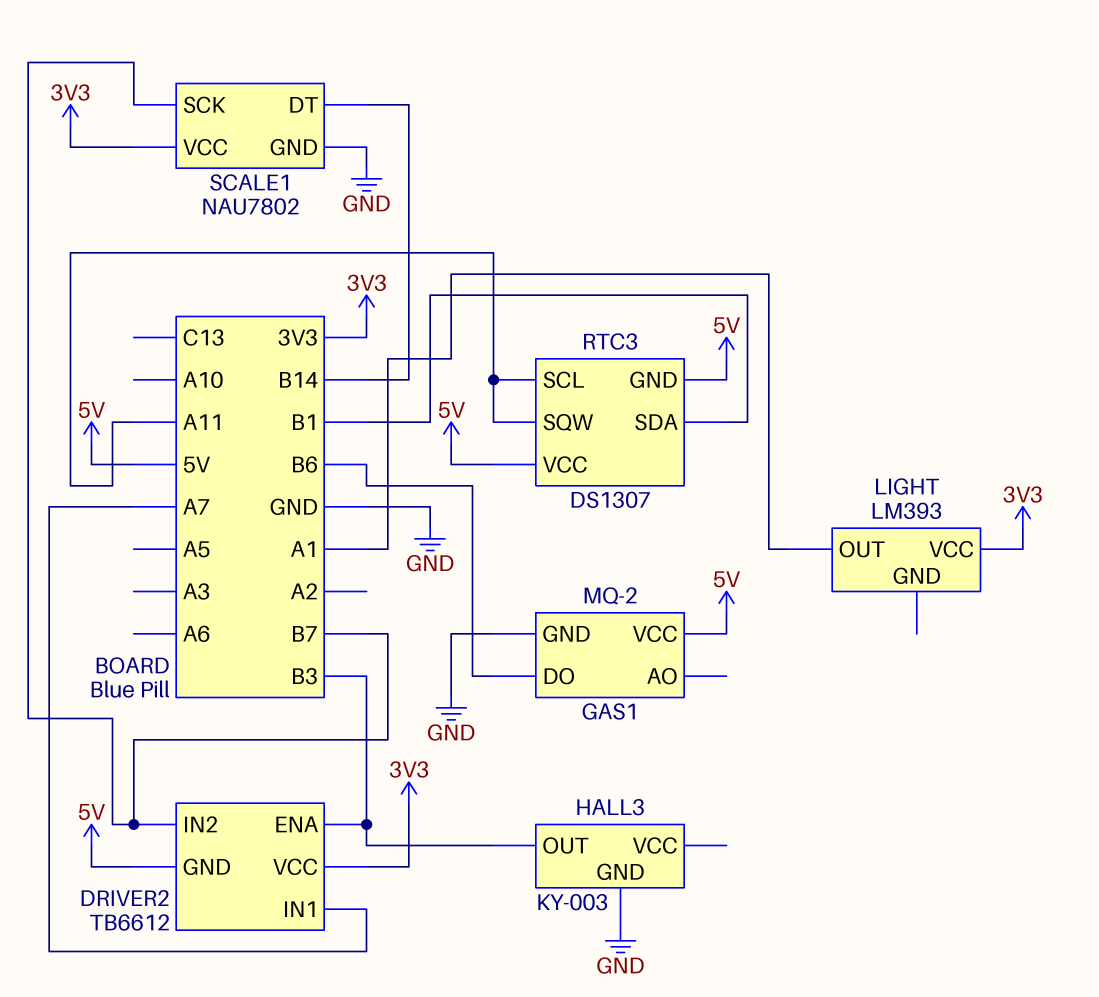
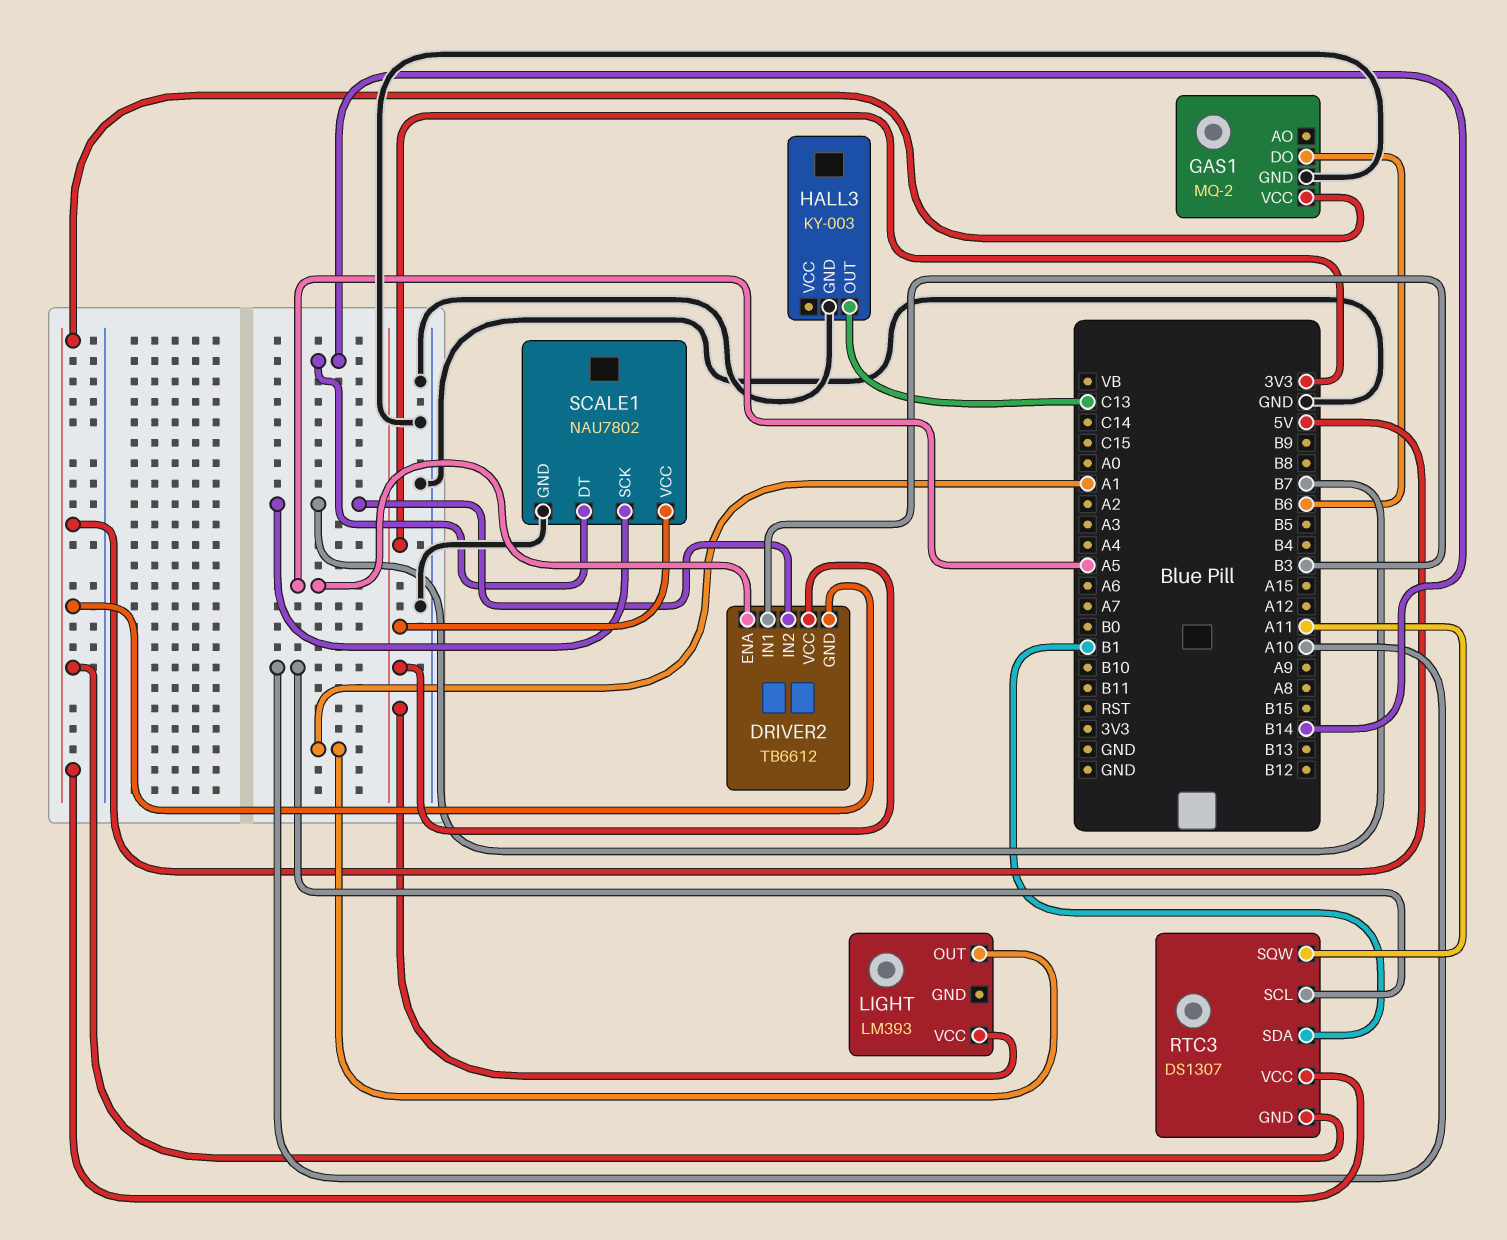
DRIVER2 pin ENA: B3 -> A5
DRIVER2 pin IN1: A7 -> B3
HALL3 pin OUT: B3 -> C13
RTC3 pin SCL: A11 -> A10

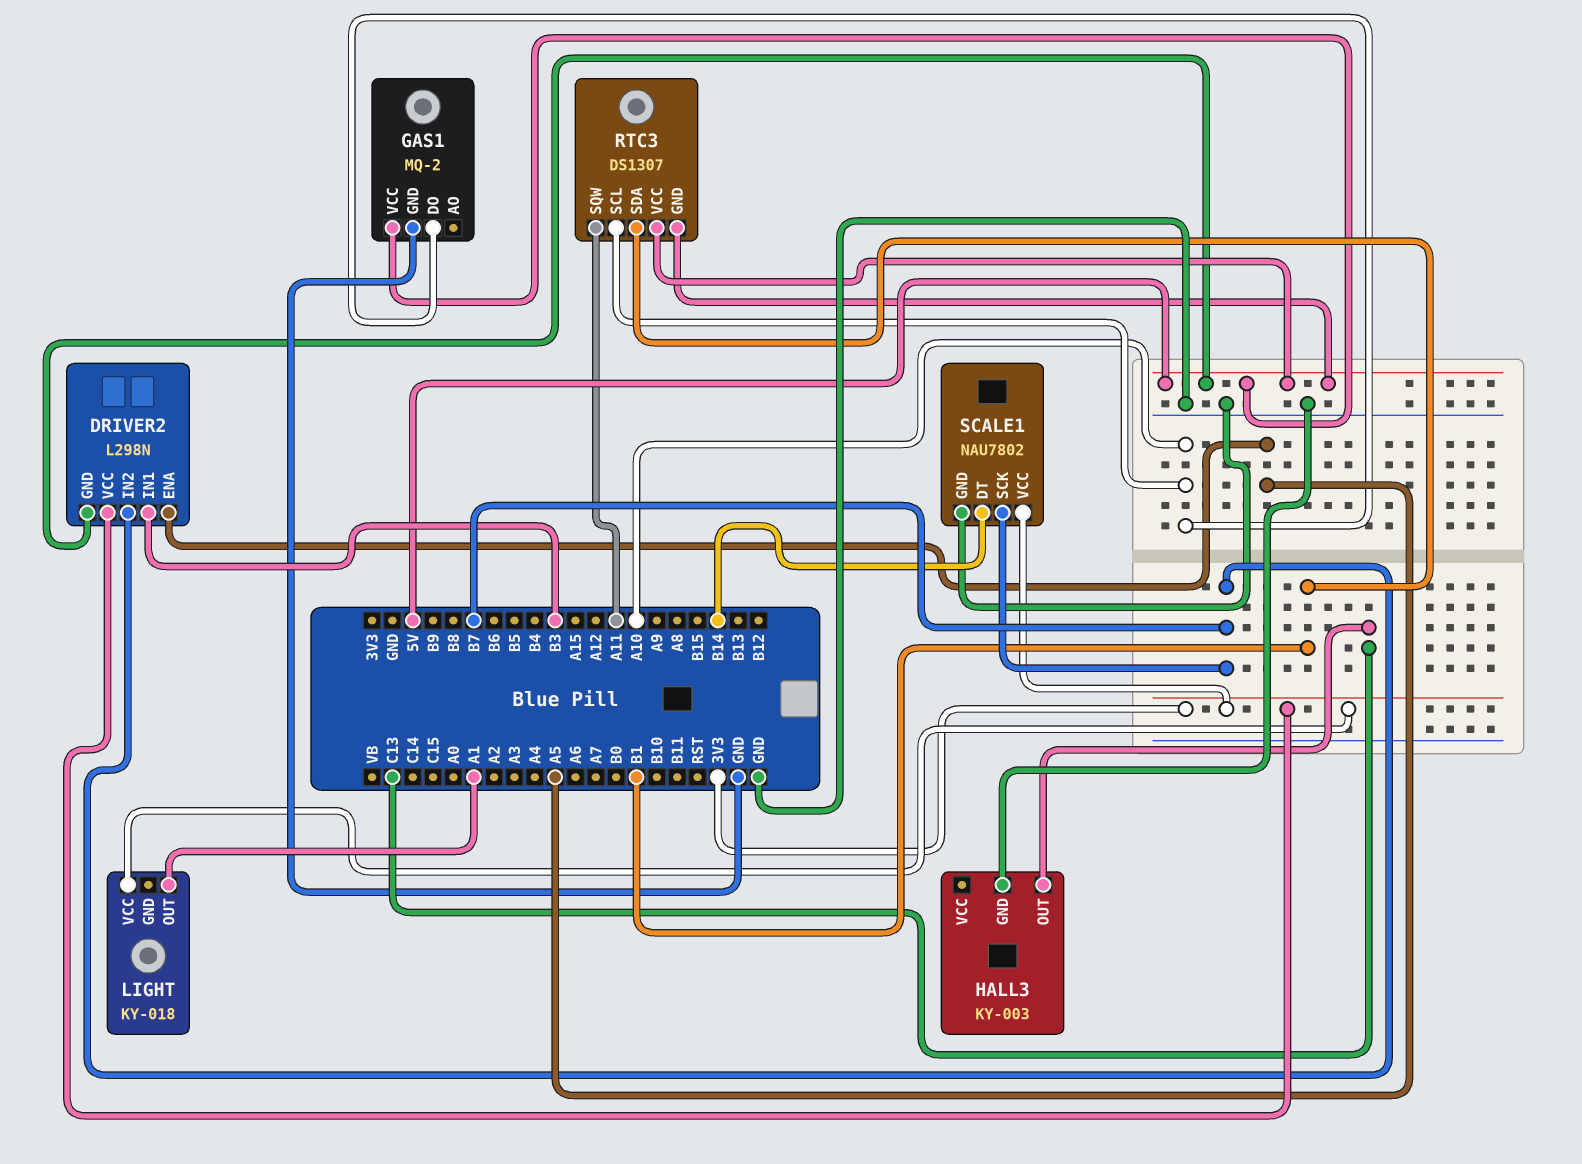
DRIVER2: TB6612 -> L298N
GAS1 pin DO: B6 -> A10
LIGHT: LM393 -> KY-018

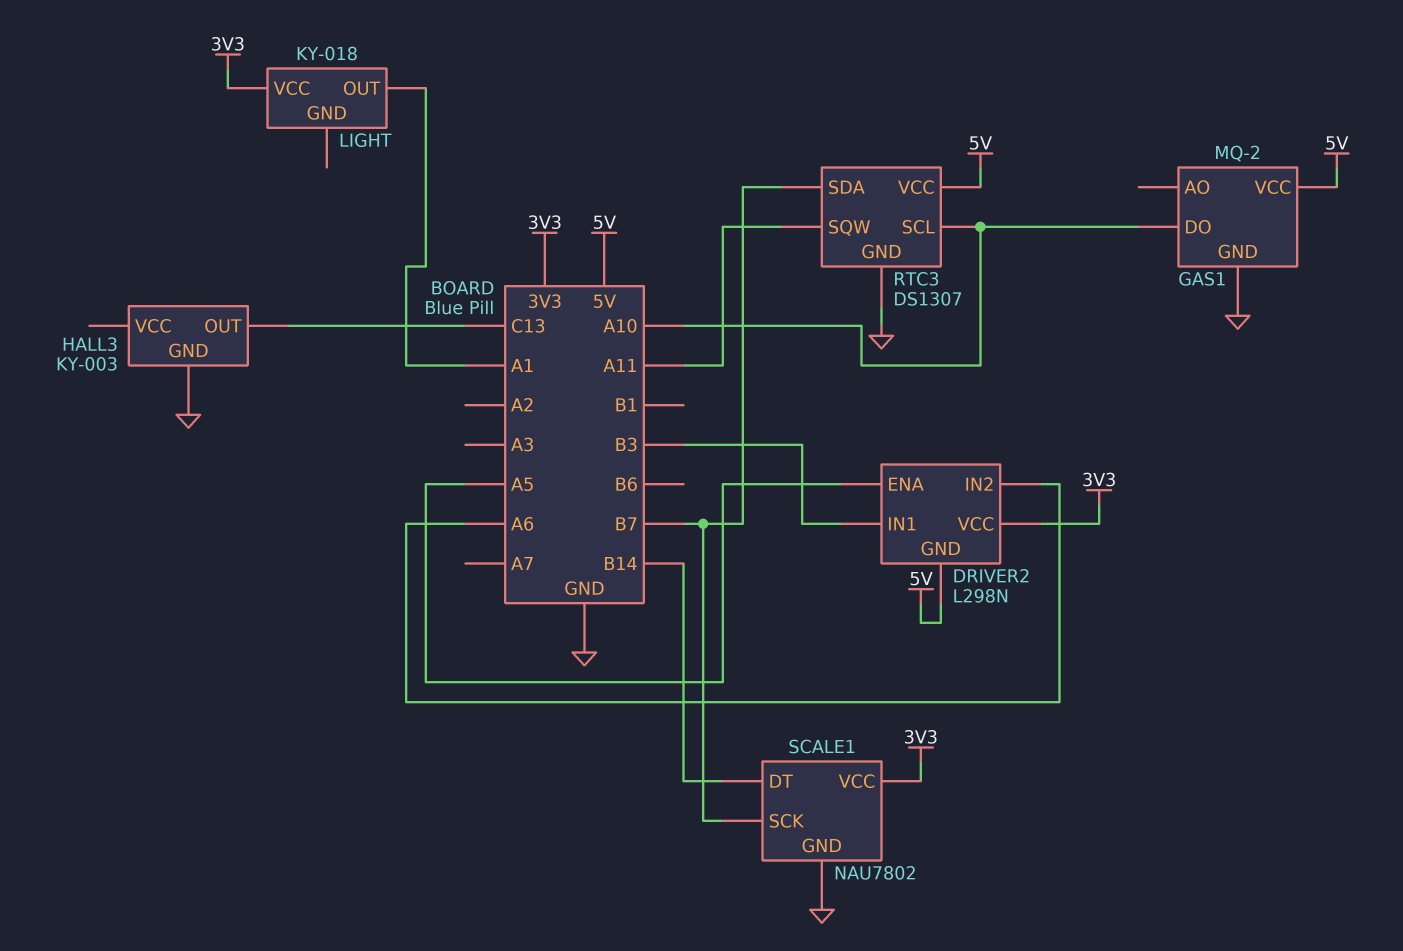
DRIVER2 pin IN2: B7 -> A6
RTC3 pin GND: 5V -> GND
RTC3 pin SDA: B1 -> B7

